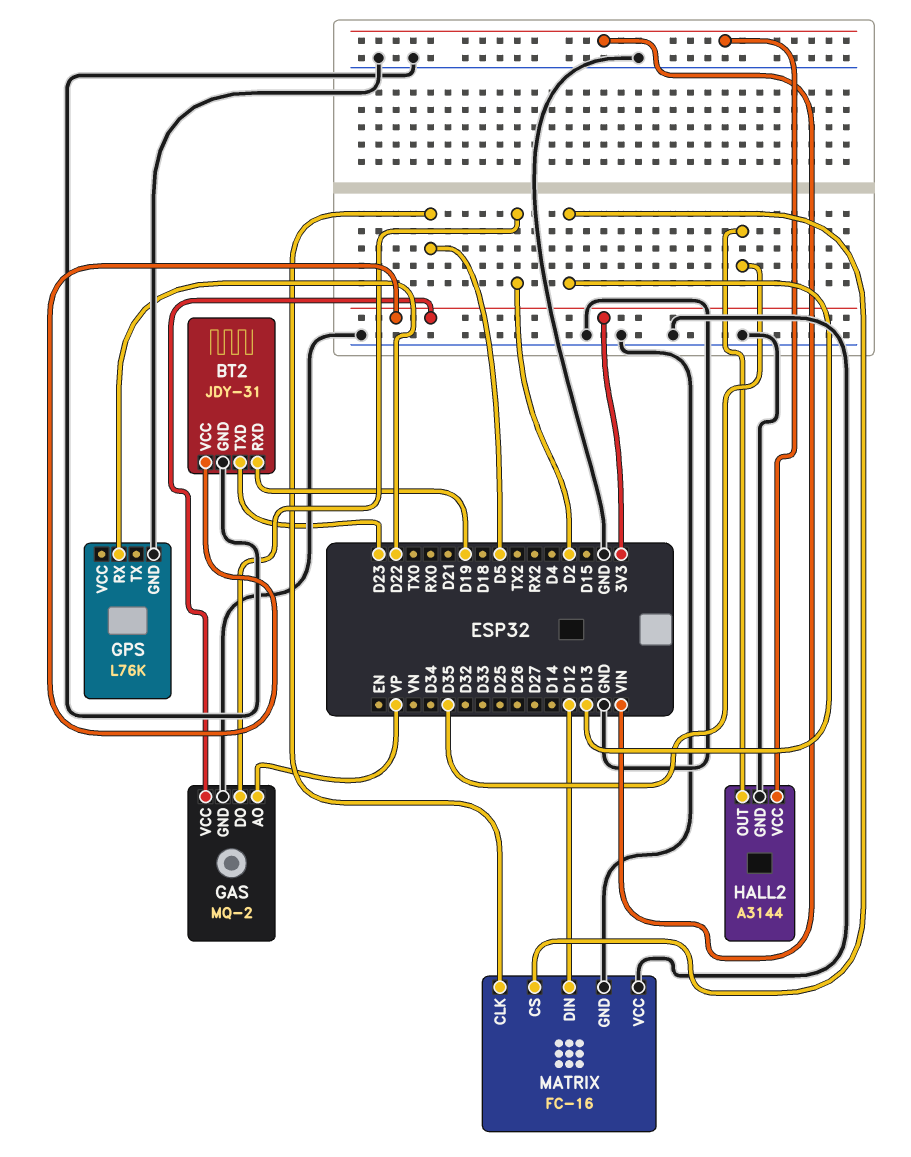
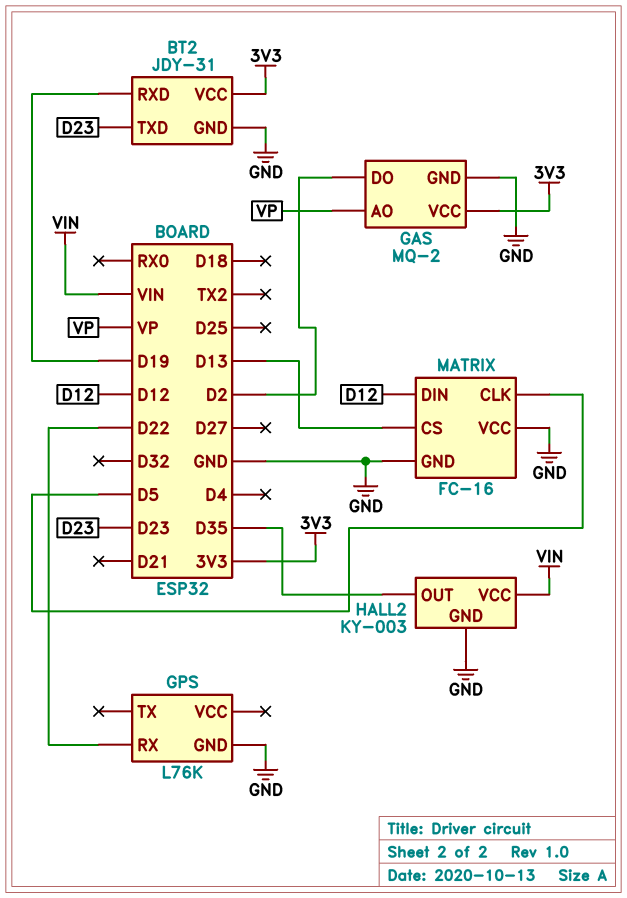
HALL2: A3144 -> KY-003

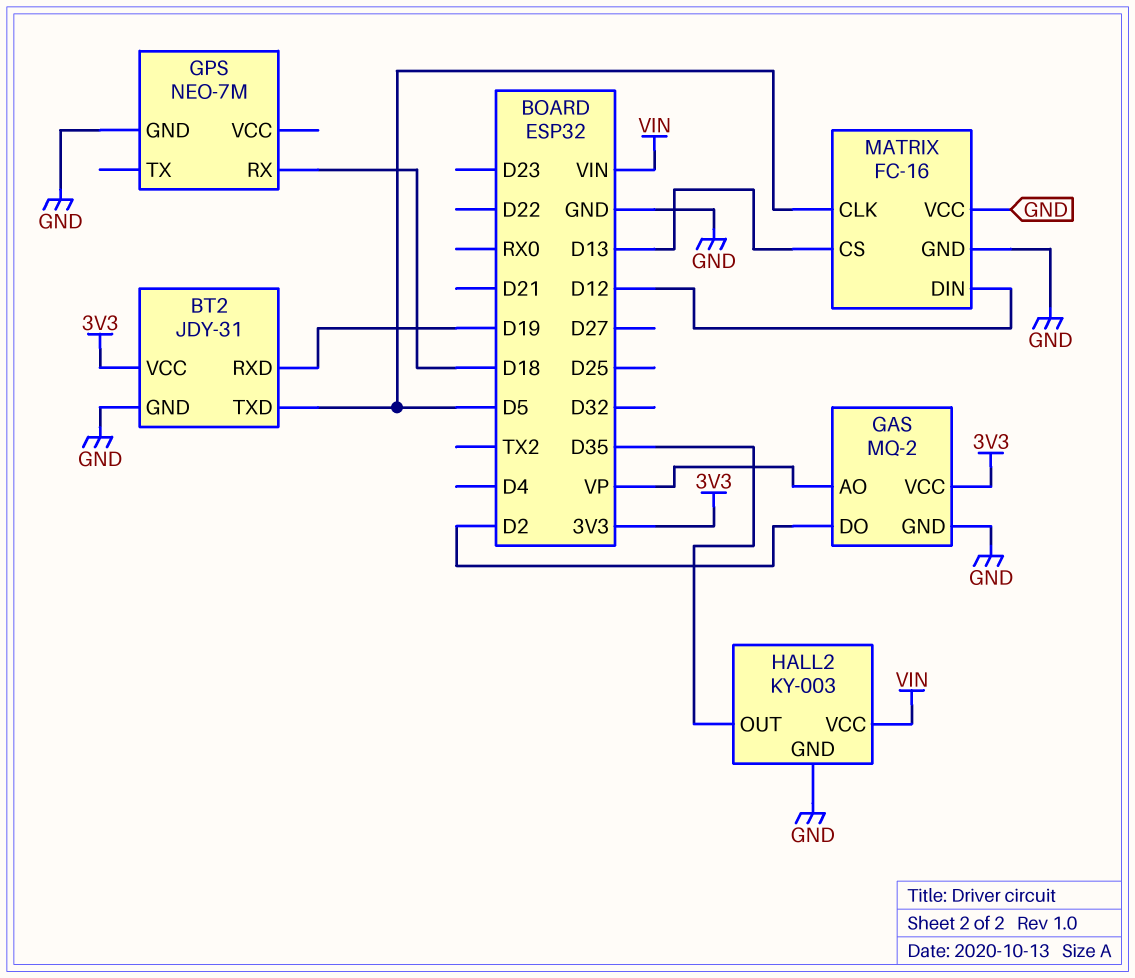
BT2 pin TXD: D23 -> D5
GPS: L76K -> NEO-7M
GPS pin RX: D22 -> D18

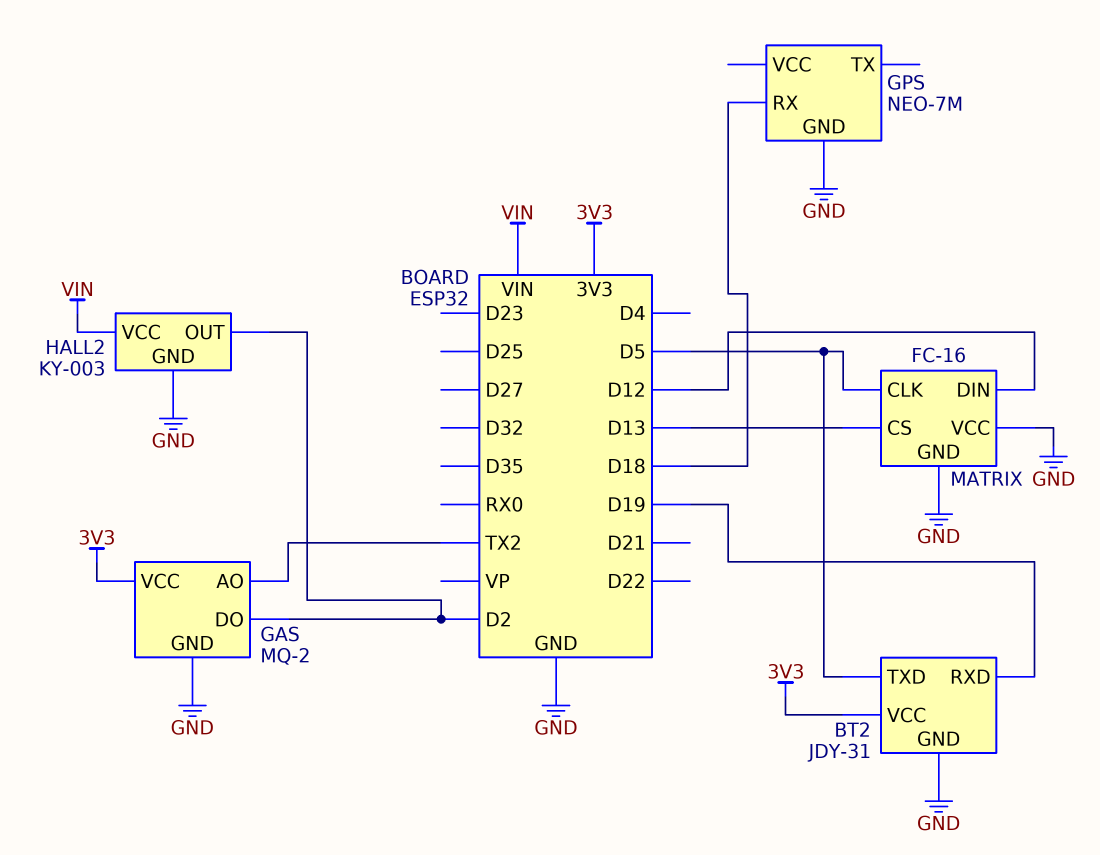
GAS pin AO: VP -> TX2
HALL2 pin OUT: D35 -> D2

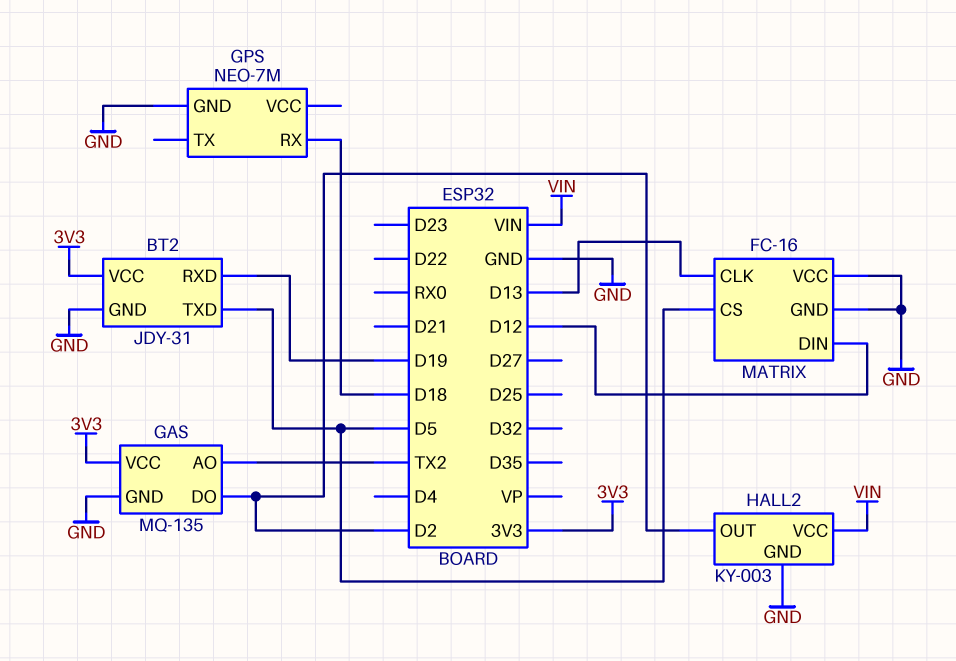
GAS: MQ-2 -> MQ-135
MATRIX pin CLK: D5 -> D13
MATRIX pin CS: D13 -> D5

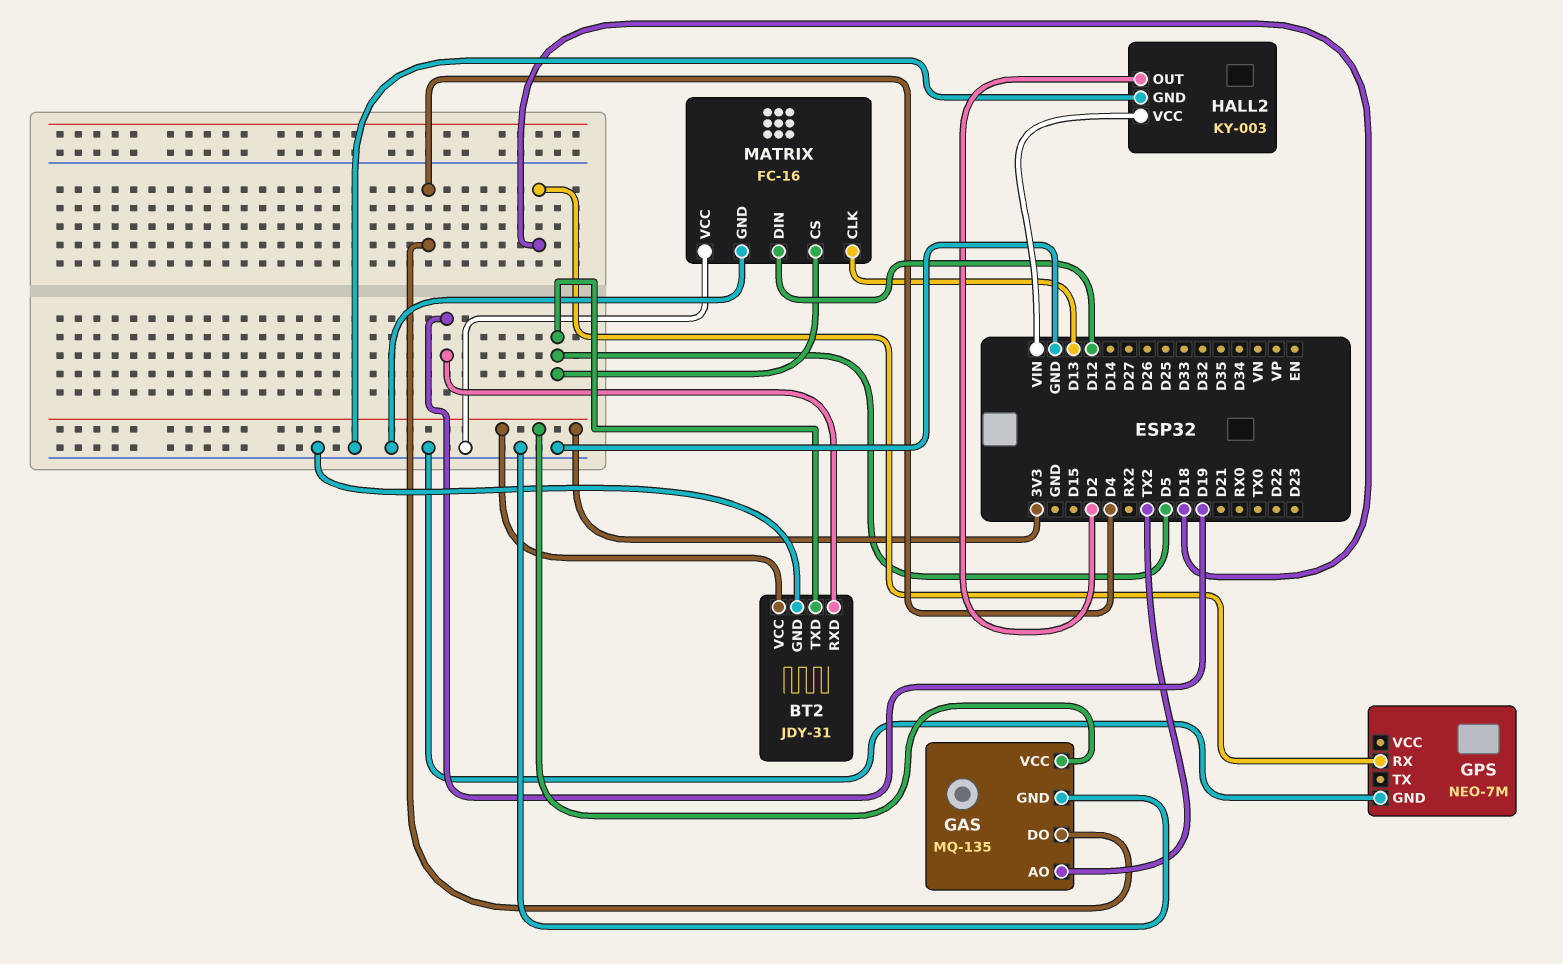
GAS pin DO: D2 -> D4

